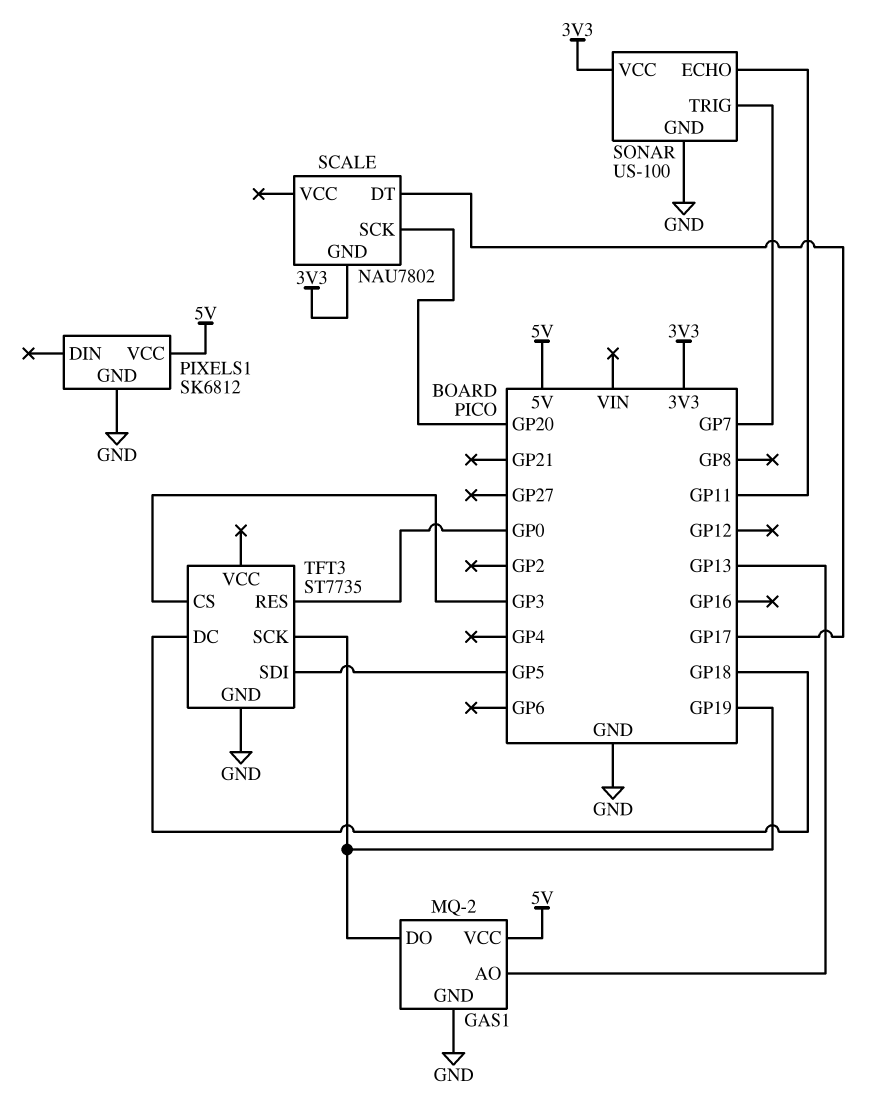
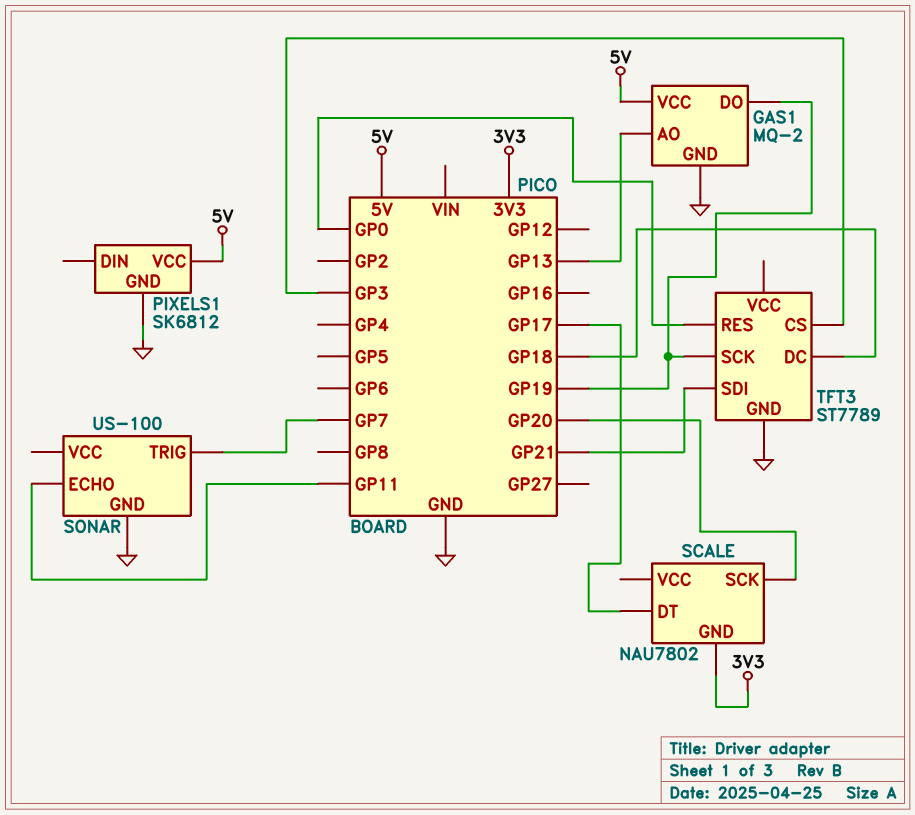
SONAR pin VCC: 3V3 -> none
TFT3: ST7735 -> ST7789
TFT3 pin SDI: GP5 -> GP21

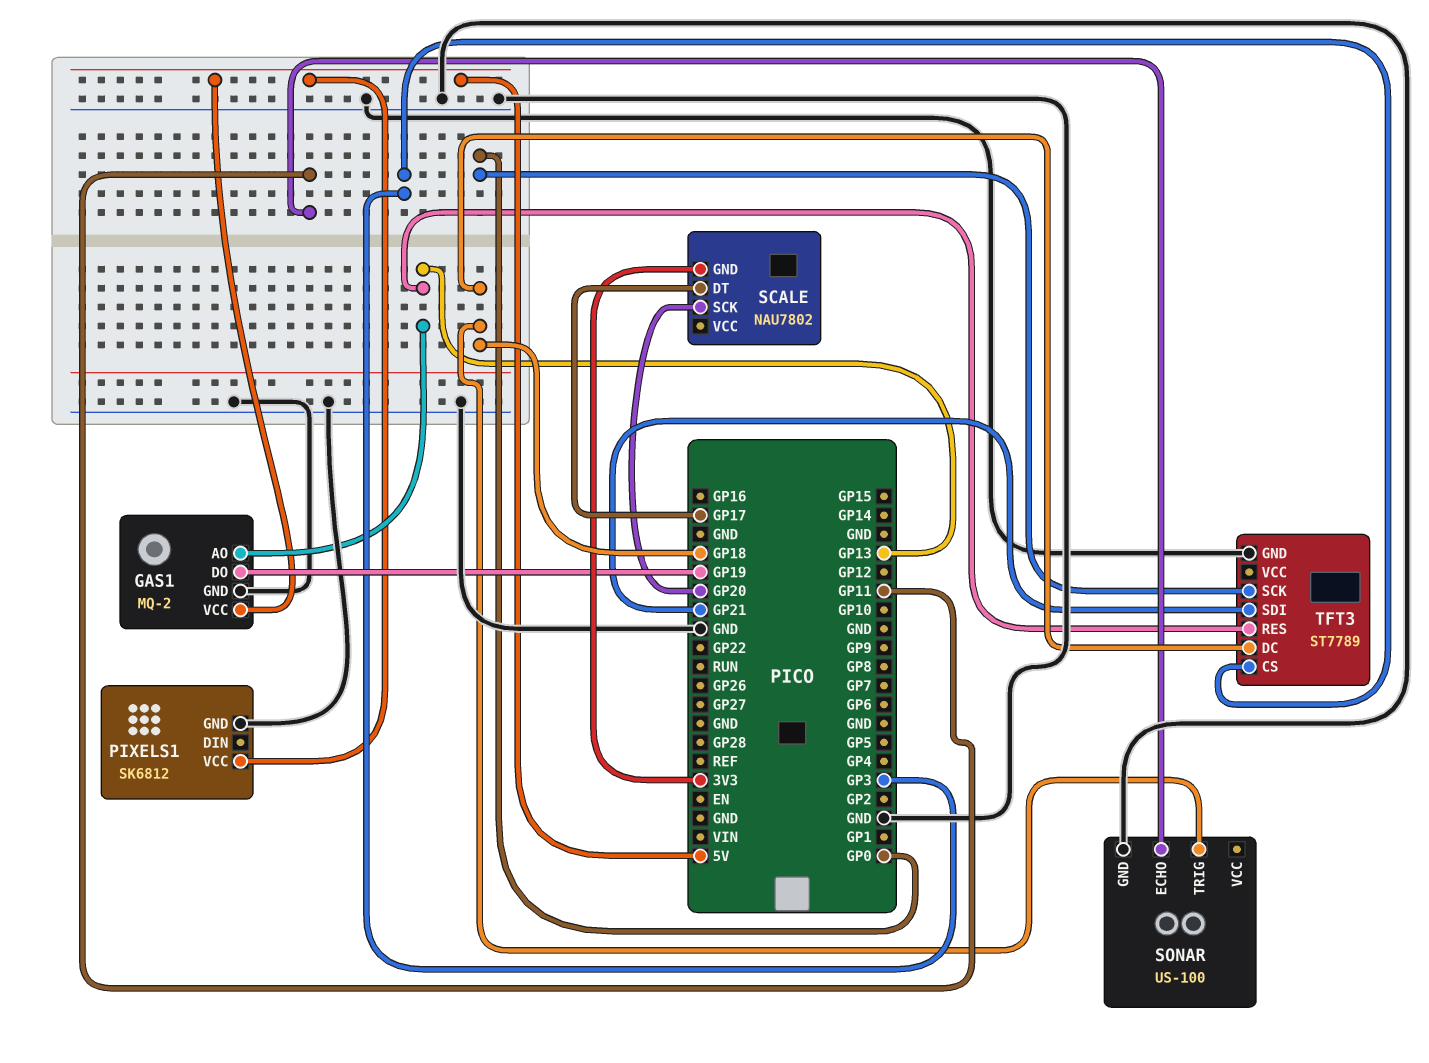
SONAR pin TRIG: GP7 -> GP18
TFT3 pin RES: GP0 -> GP13
TFT3 pin SCK: GP19 -> GP0

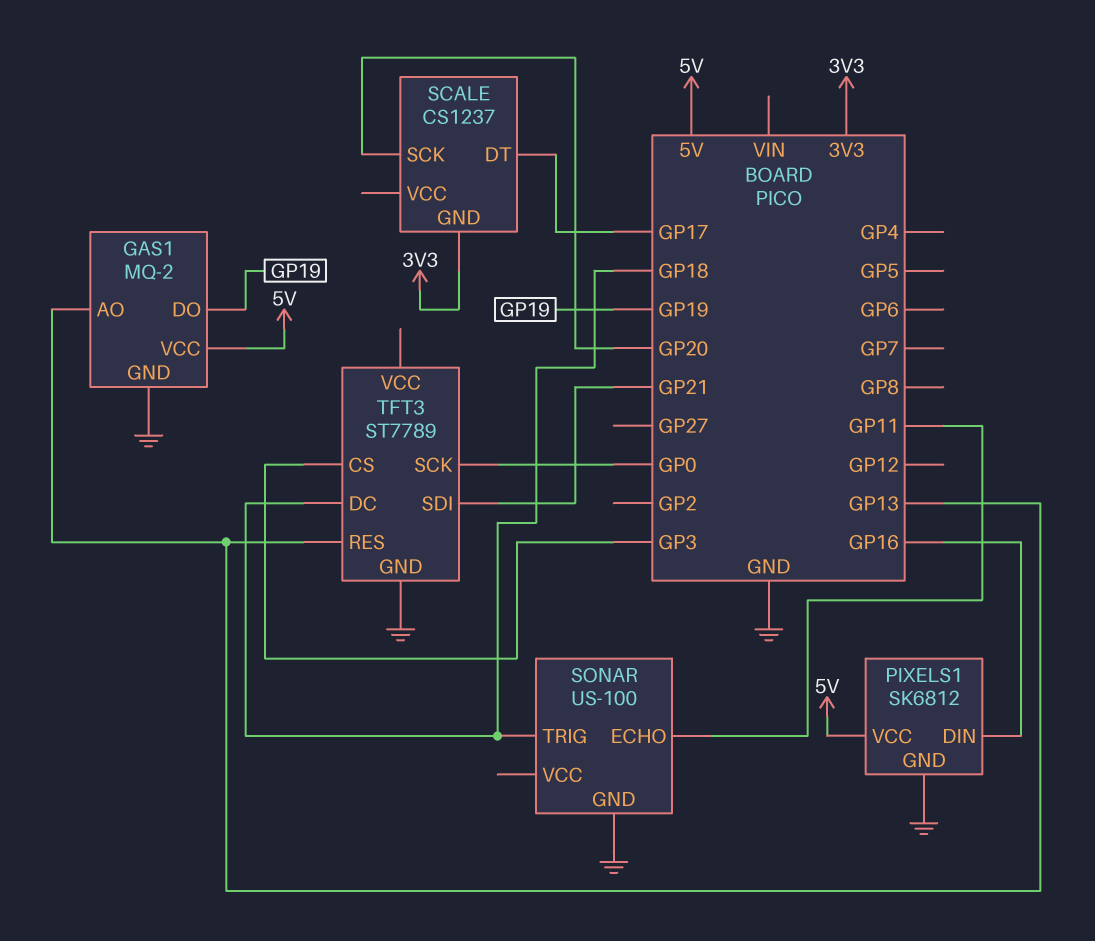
PIXELS1 pin DIN: none -> GP16
SCALE: NAU7802 -> CS1237

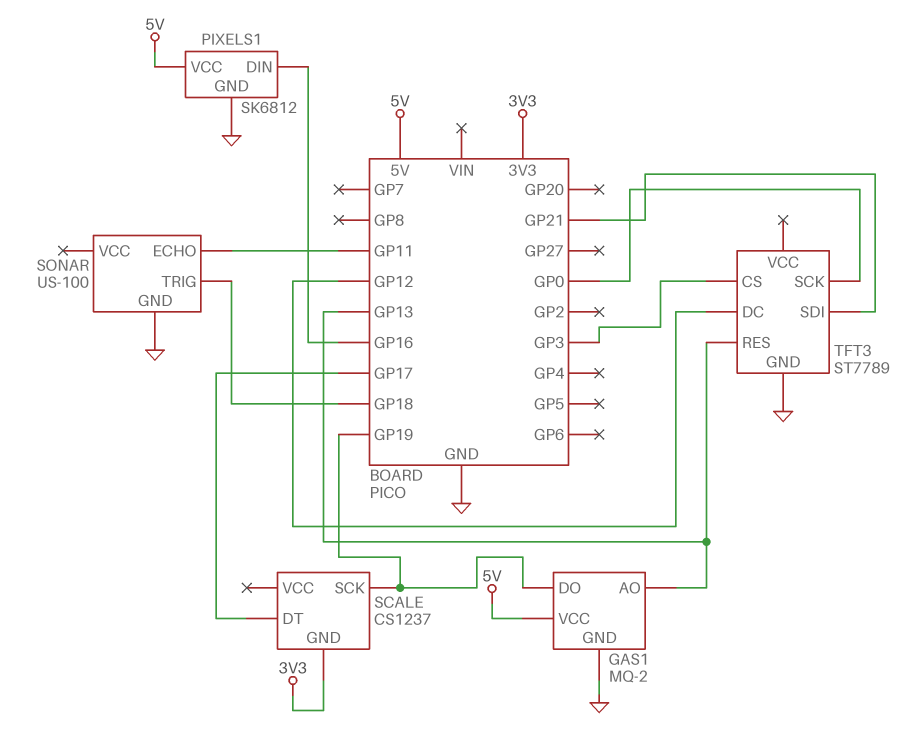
SCALE pin SCK: GP20 -> GP19
TFT3 pin DC: GP18 -> GP12

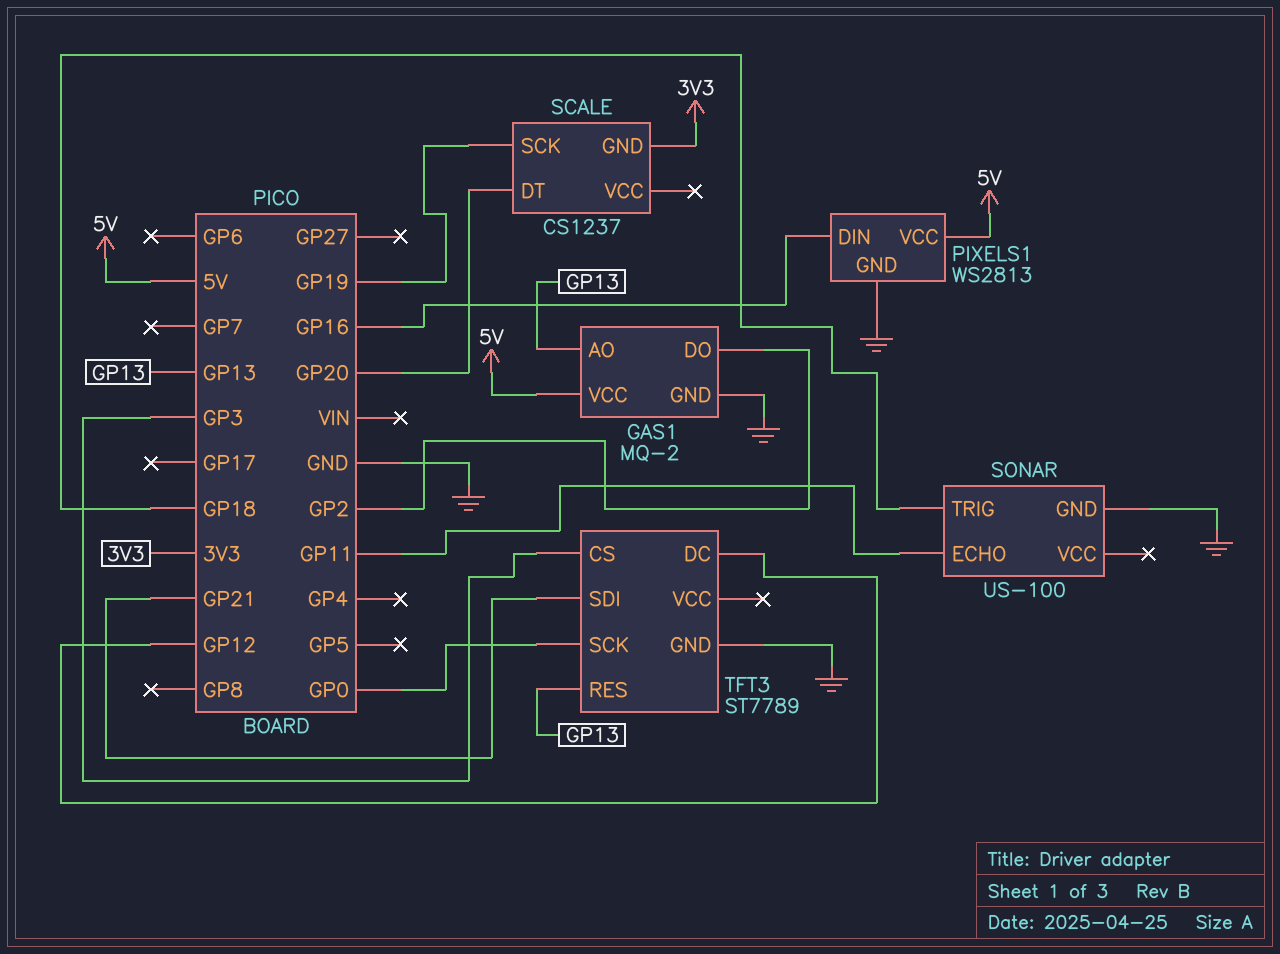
GAS1 pin DO: GP19 -> GP2
PIXELS1: SK6812 -> WS2813
SCALE pin DT: GP17 -> GP20

